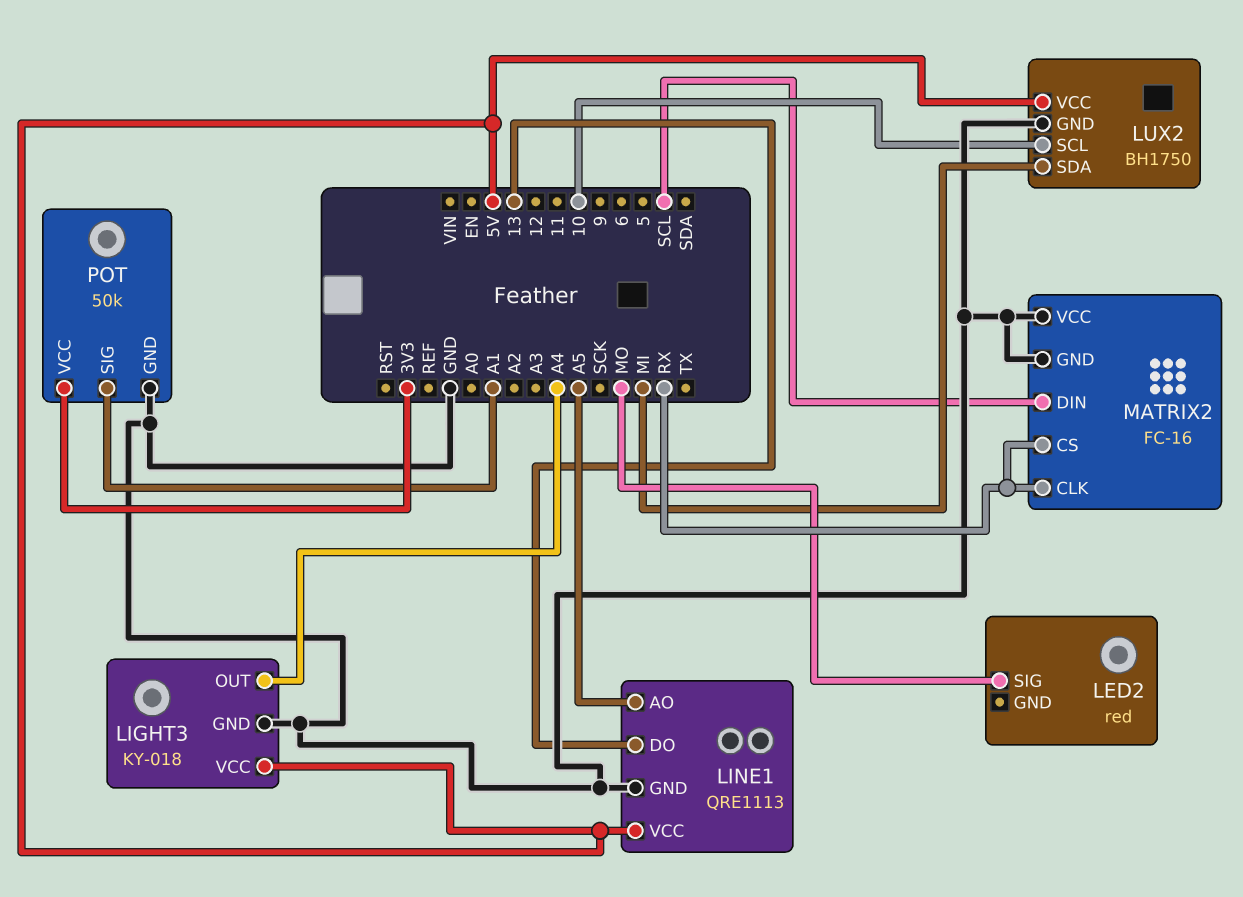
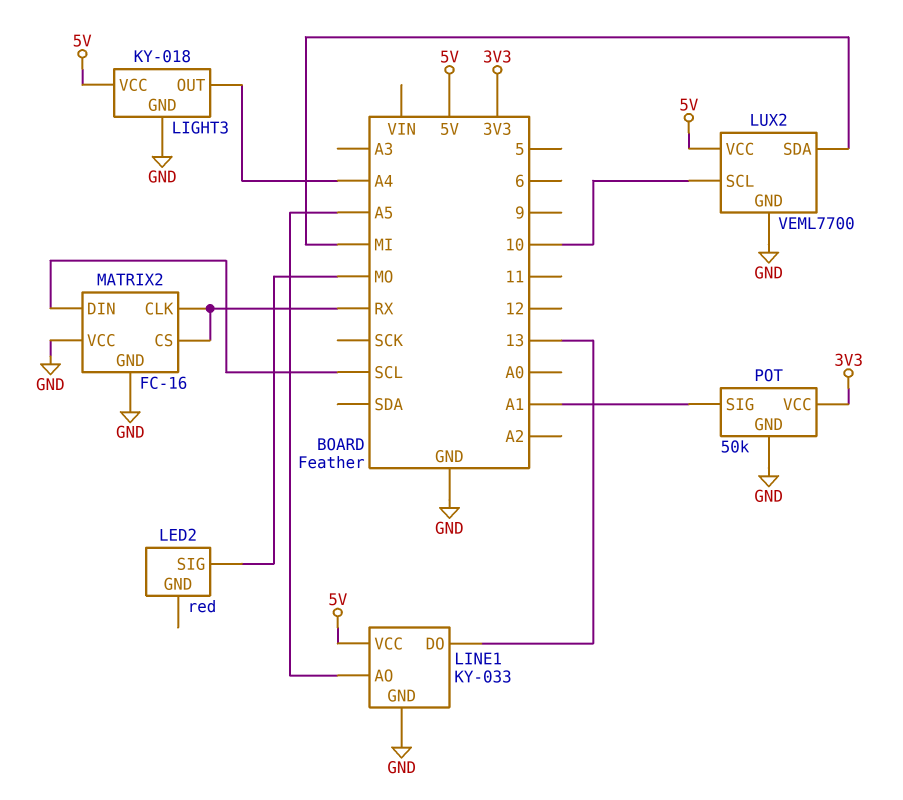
LINE1: QRE1113 -> KY-033
LUX2: BH1750 -> VEML7700

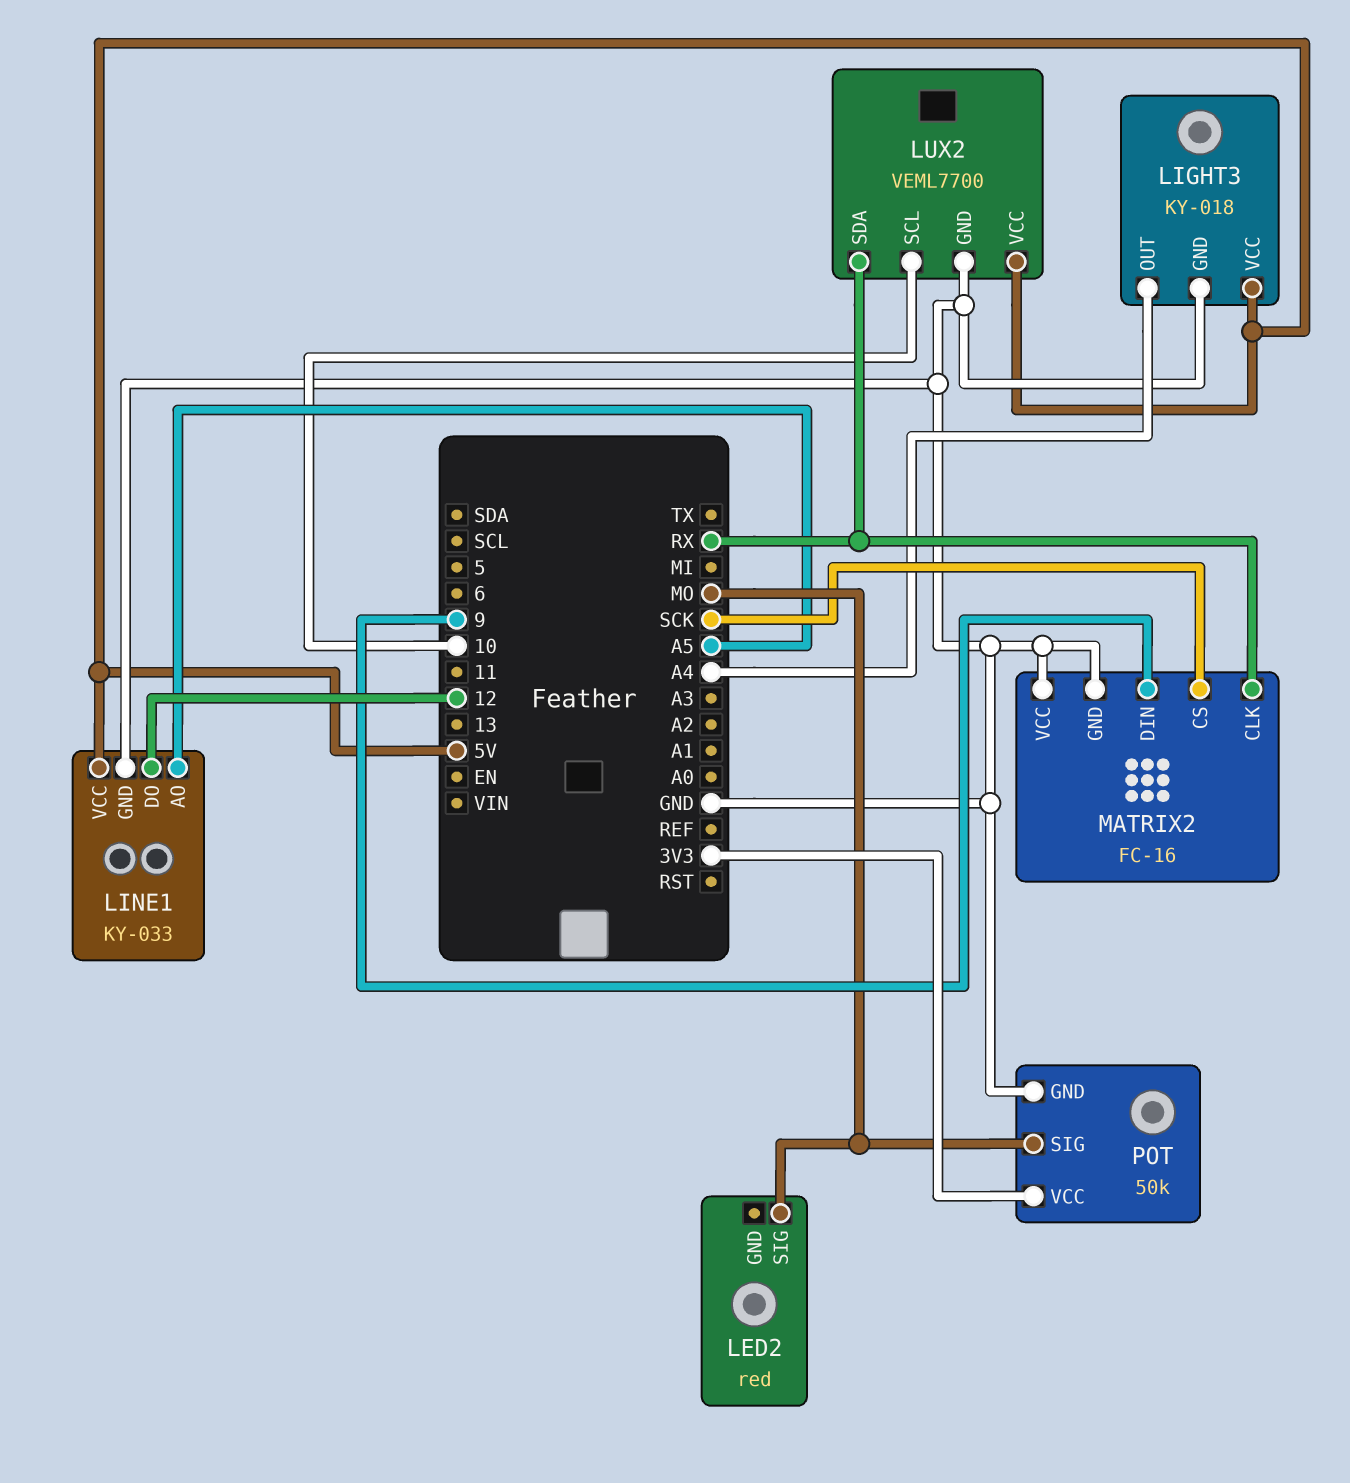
LINE1 pin DO: 13 -> 12
LUX2 pin SDA: MI -> RX
MATRIX2 pin CS: RX -> SCK
MATRIX2 pin DIN: SCL -> 9
POT pin SIG: A1 -> MO

